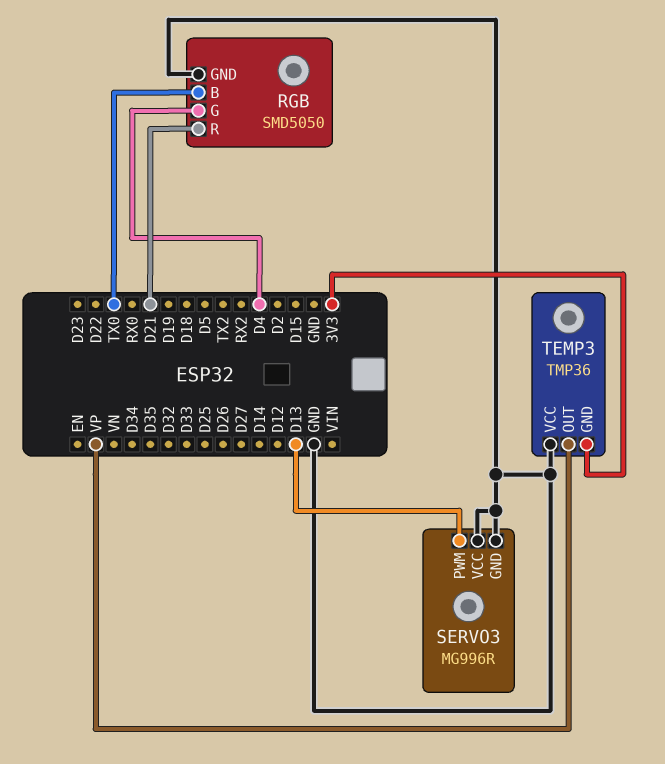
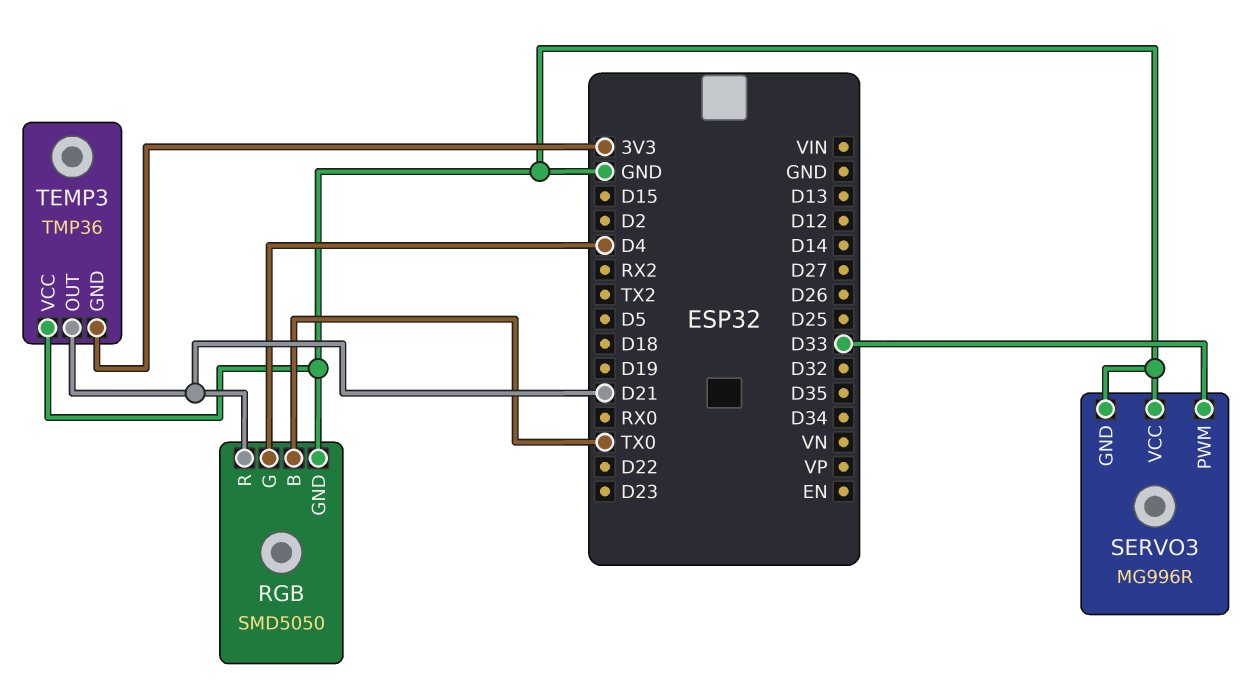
SERVO3 pin PWM: D13 -> D33
TEMP3 pin OUT: VP -> D21

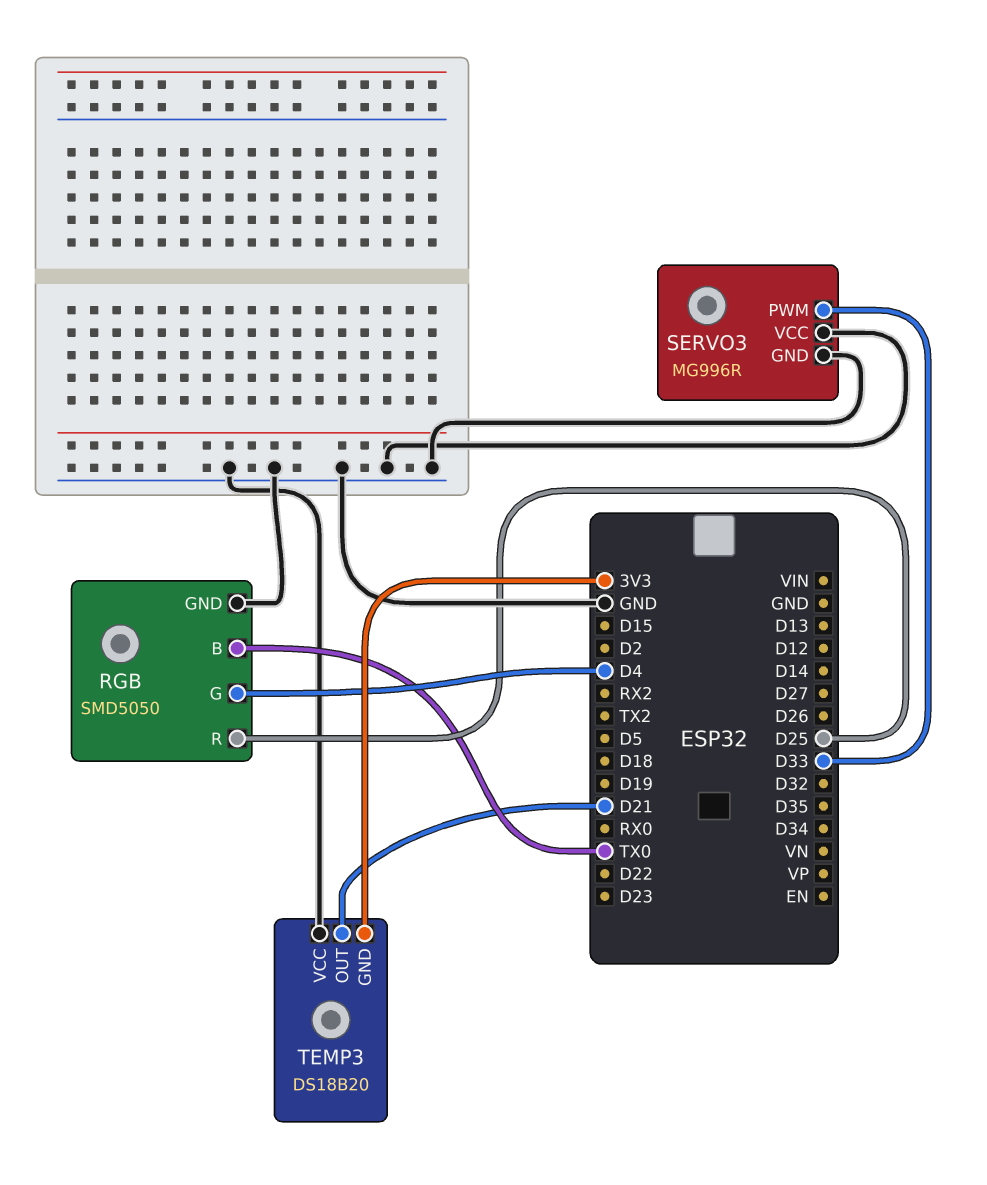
RGB pin R: D21 -> D25
TEMP3: TMP36 -> DS18B20

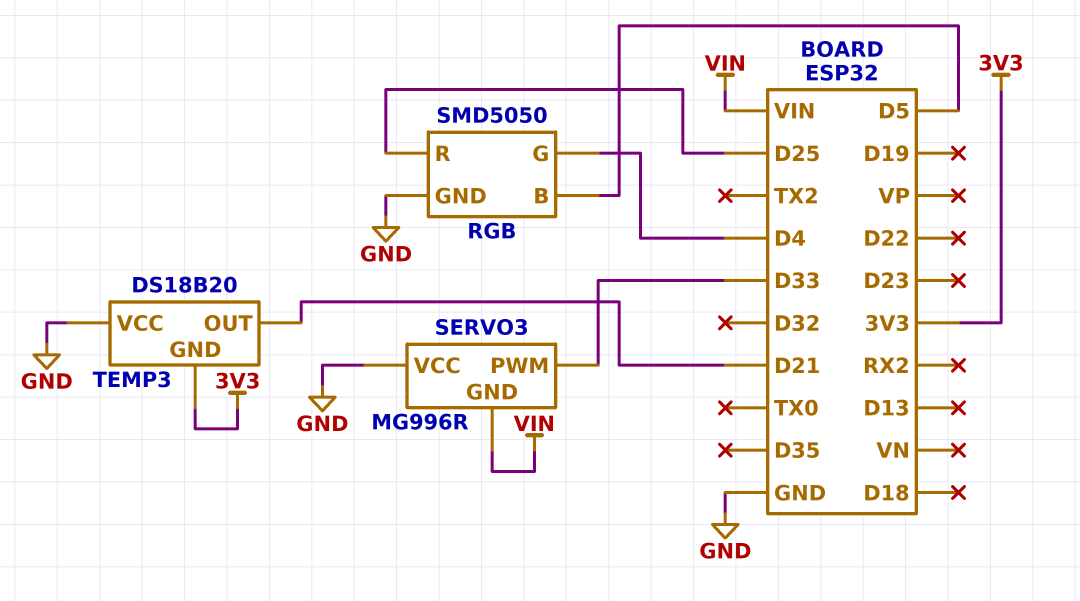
RGB pin B: TX0 -> D5
SERVO3 pin GND: GND -> VIN

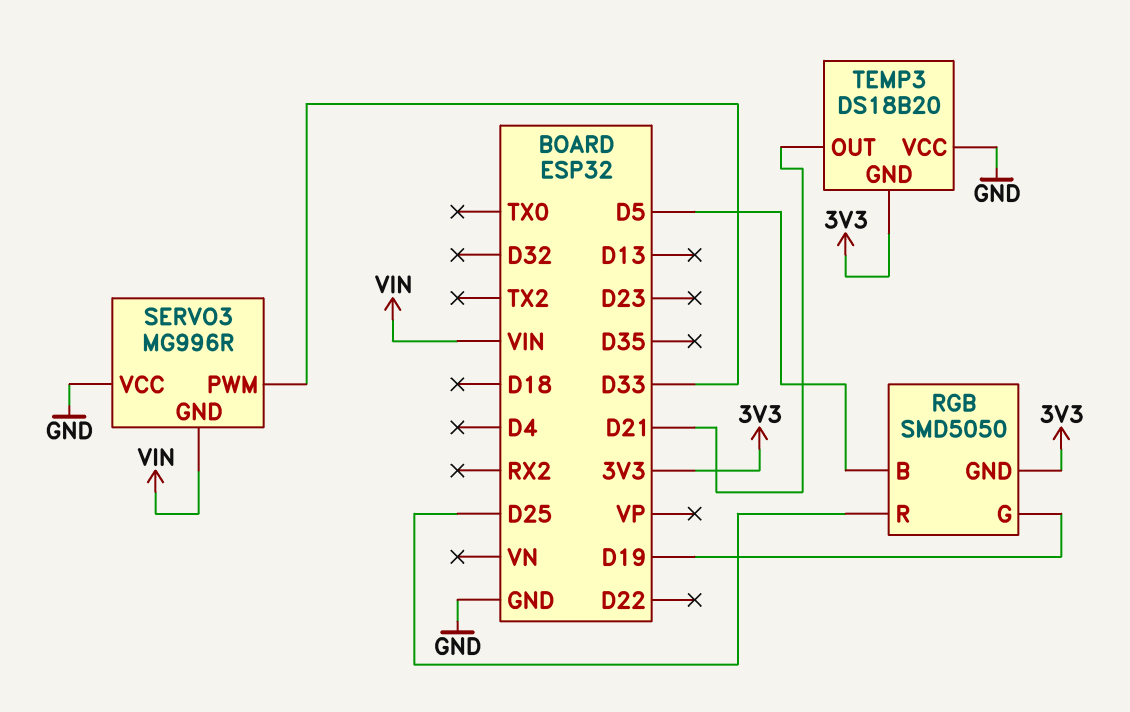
RGB pin G: D4 -> D19
RGB pin GND: GND -> 3V3

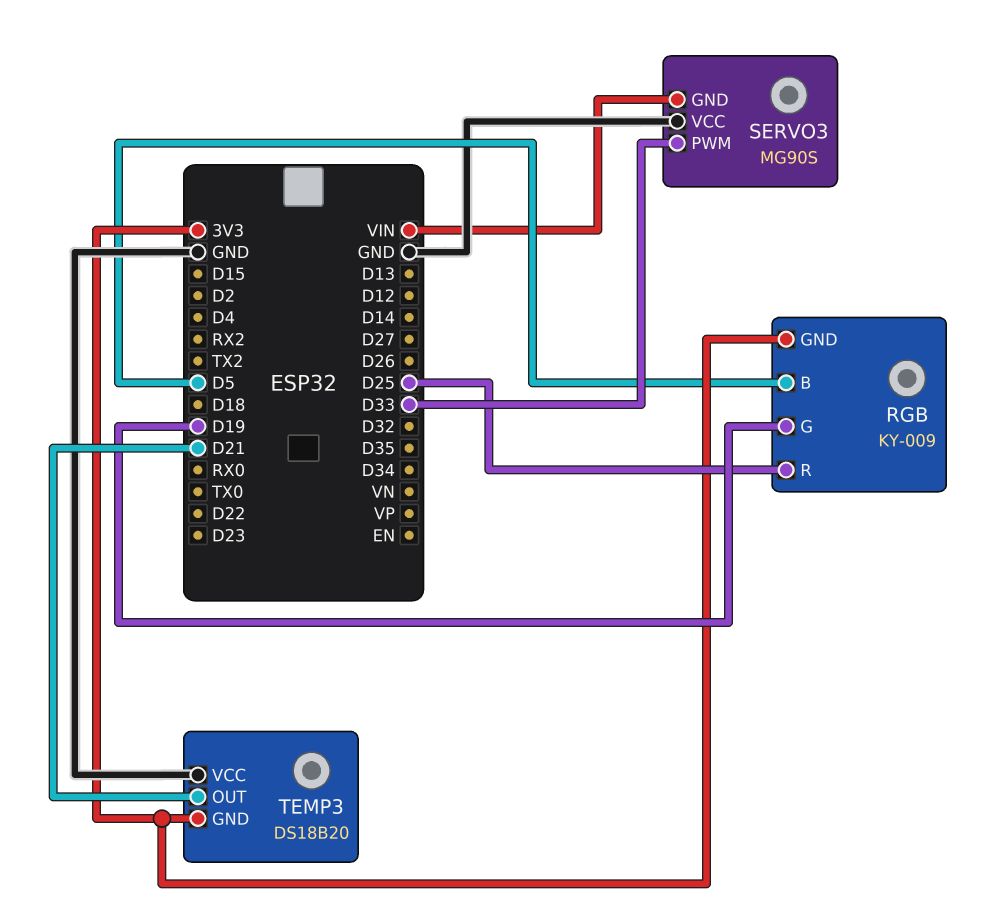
RGB: SMD5050 -> KY-009
SERVO3: MG996R -> MG90S

